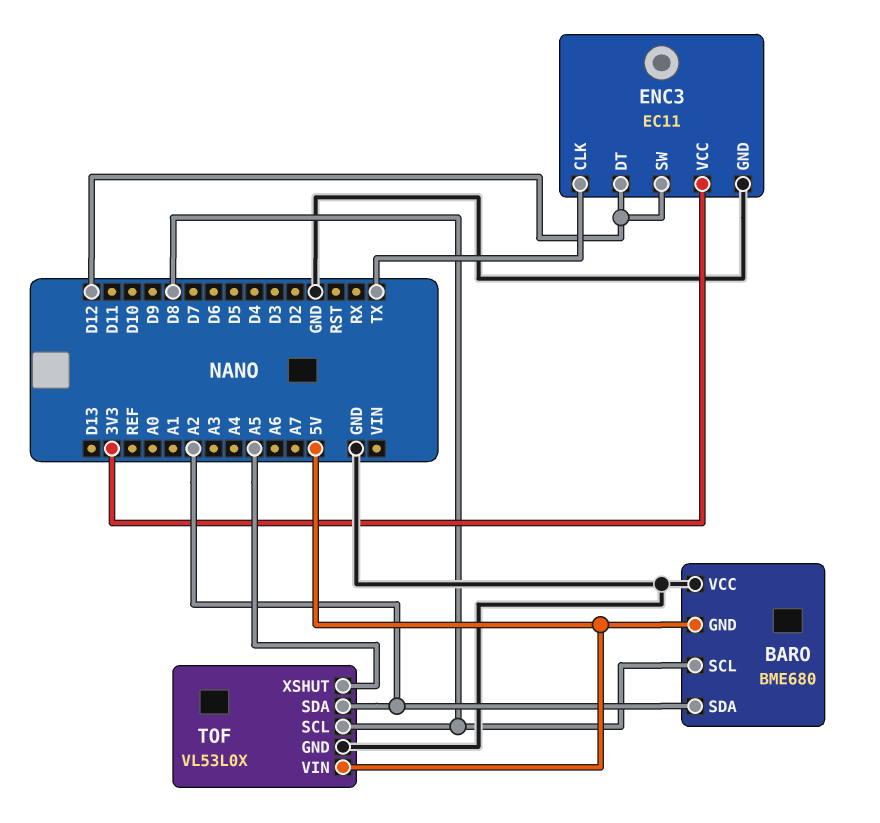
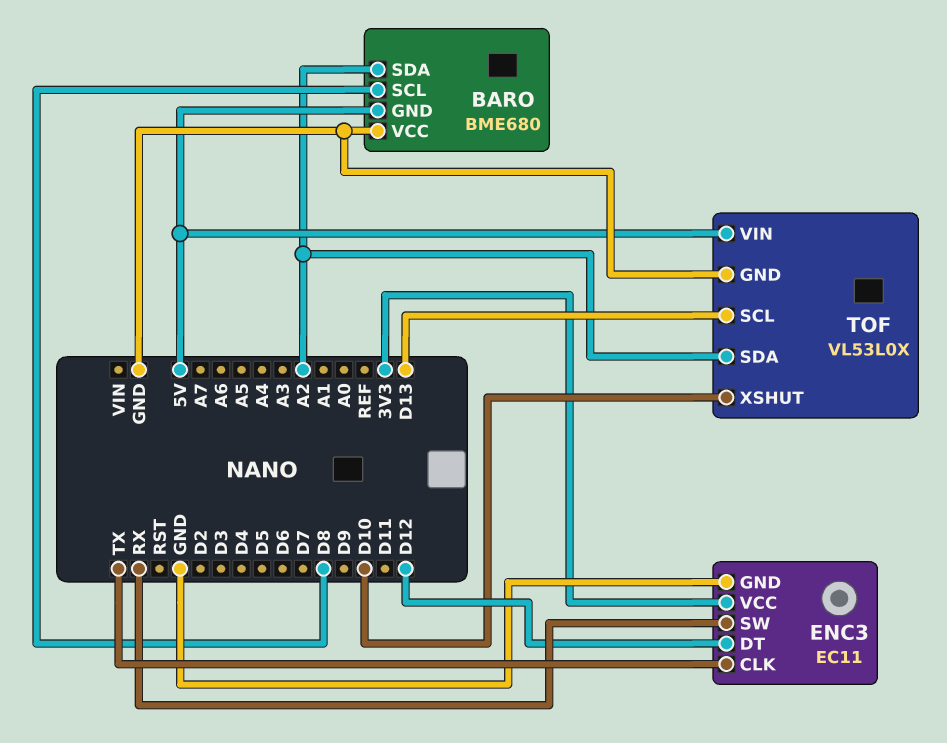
ENC3 pin SW: D12 -> RX
TOF pin SCL: D8 -> D13
TOF pin XSHUT: A5 -> D10

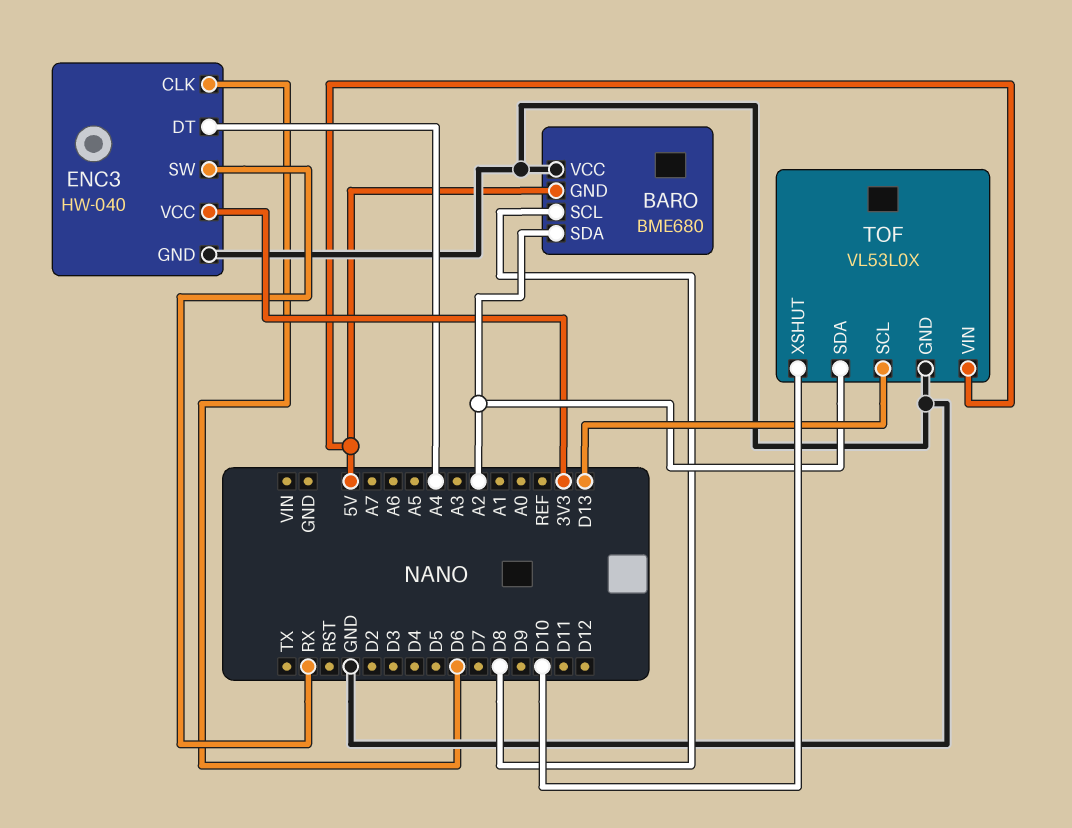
ENC3: EC11 -> HW-040
ENC3 pin CLK: TX -> D6
ENC3 pin DT: D12 -> A4

